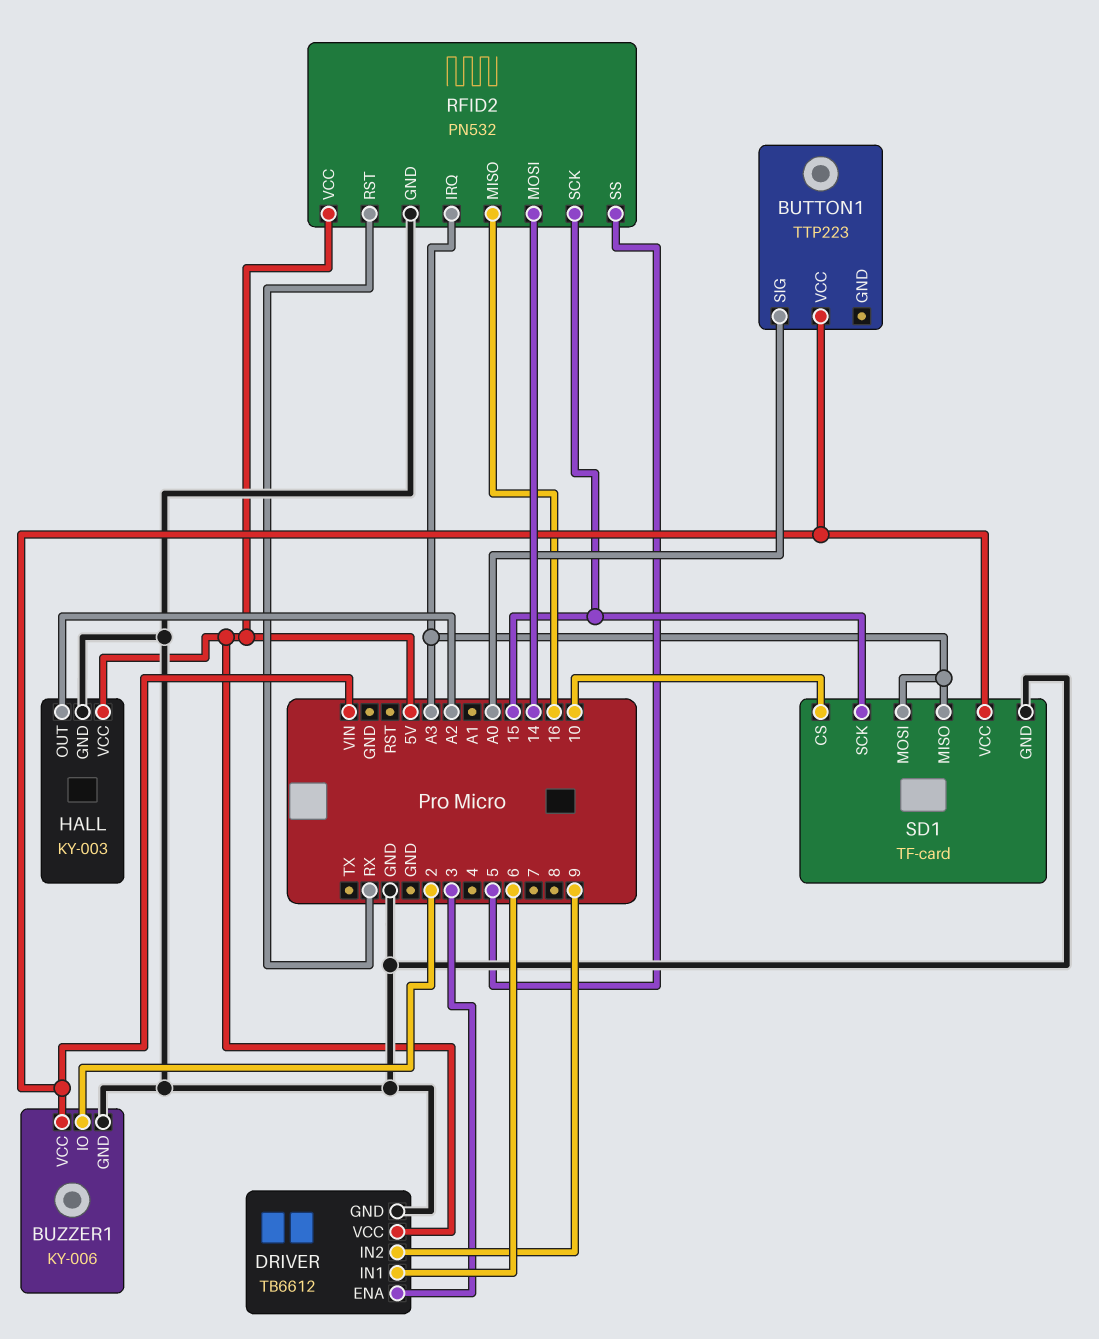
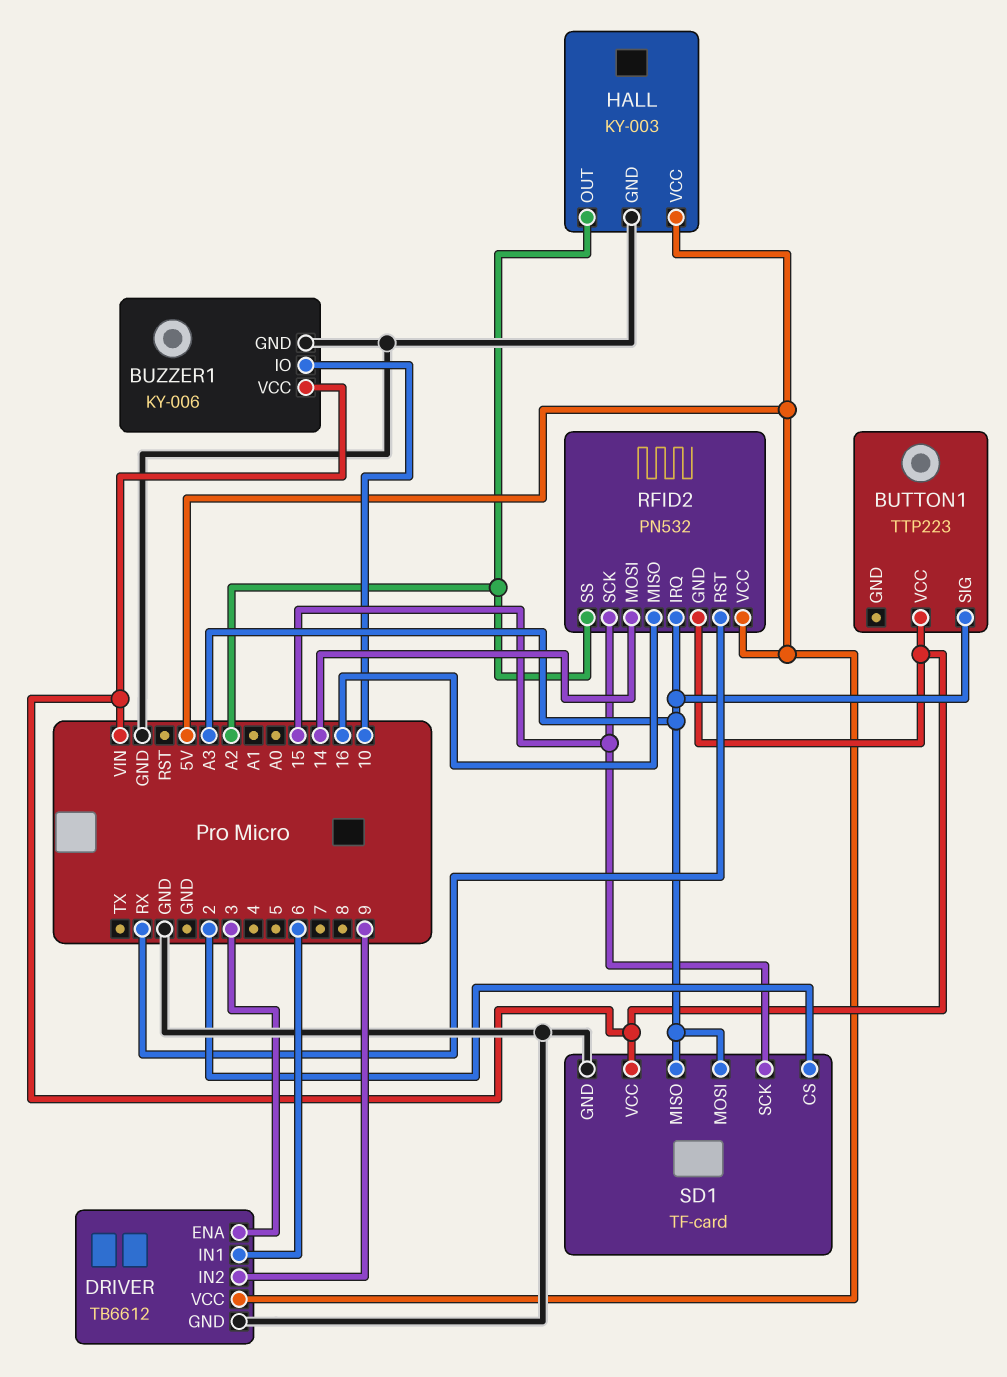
BUTTON1 pin SIG: A0 -> A3
BUZZER1 pin IO: 2 -> 10
RFID2 pin GND: GND -> VIN
RFID2 pin SS: 5 -> A2
SD1 pin CS: 10 -> 2

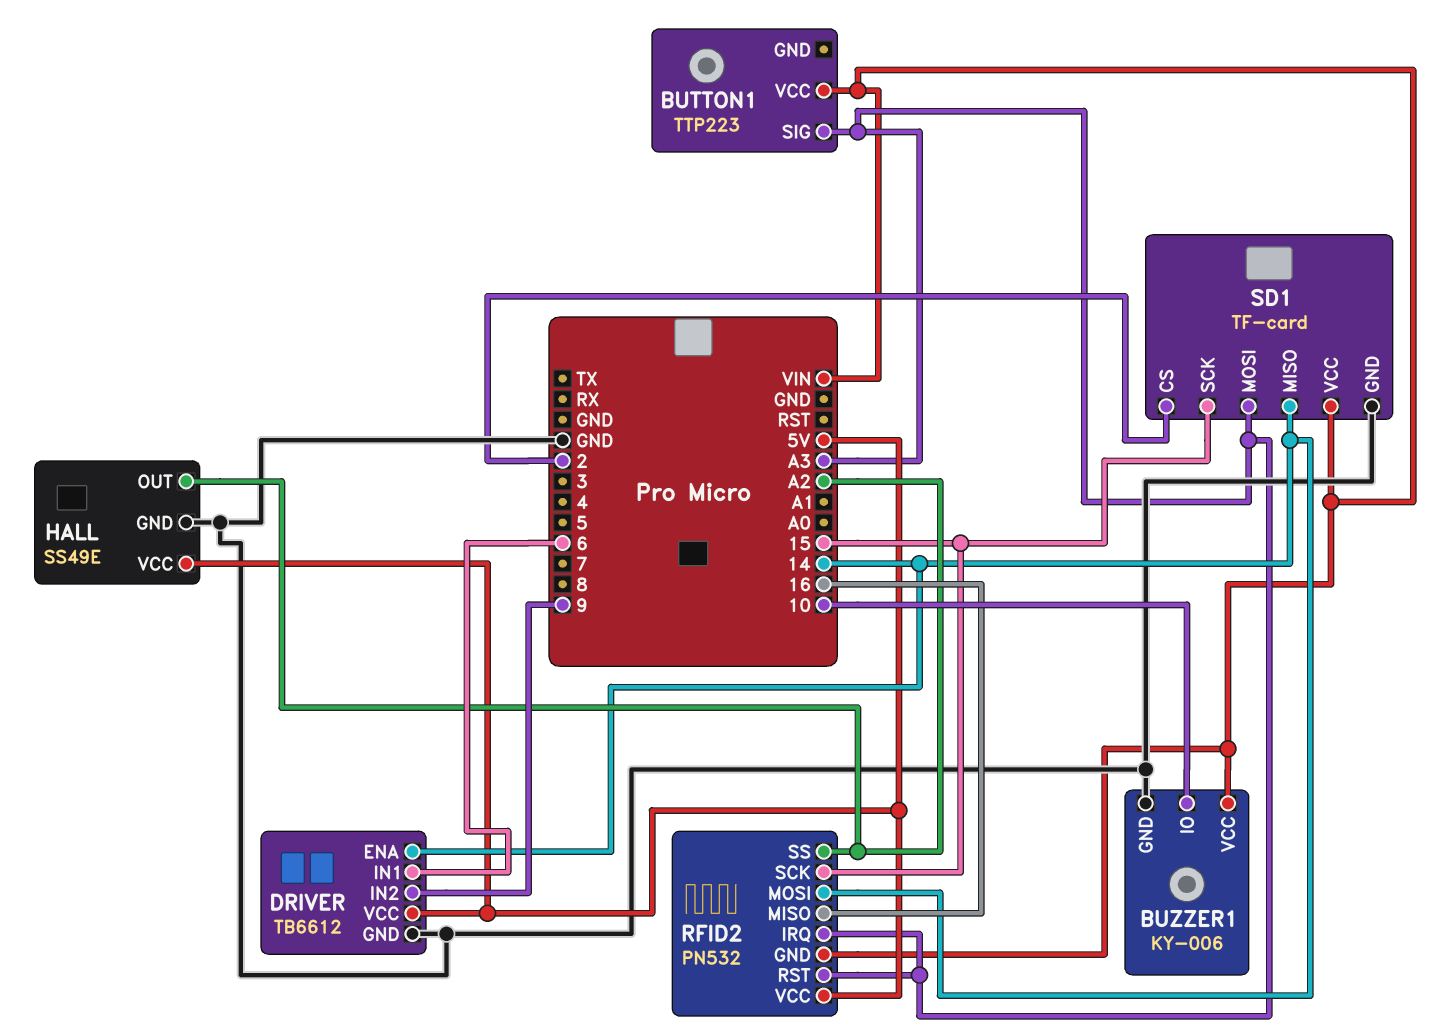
DRIVER pin ENA: 3 -> 14
HALL: KY-003 -> SS49E
RFID2 pin RST: RX -> A3
SD1 pin MISO: A3 -> 14

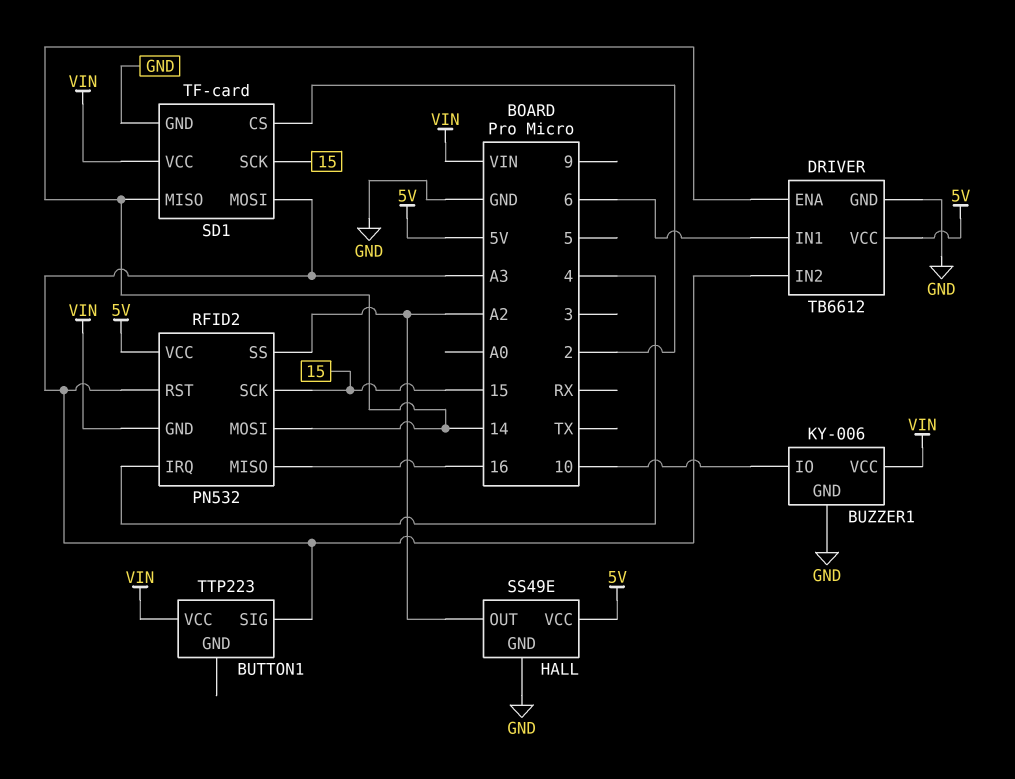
DRIVER pin IN2: 9 -> A3
RFID2 pin IRQ: A3 -> 4

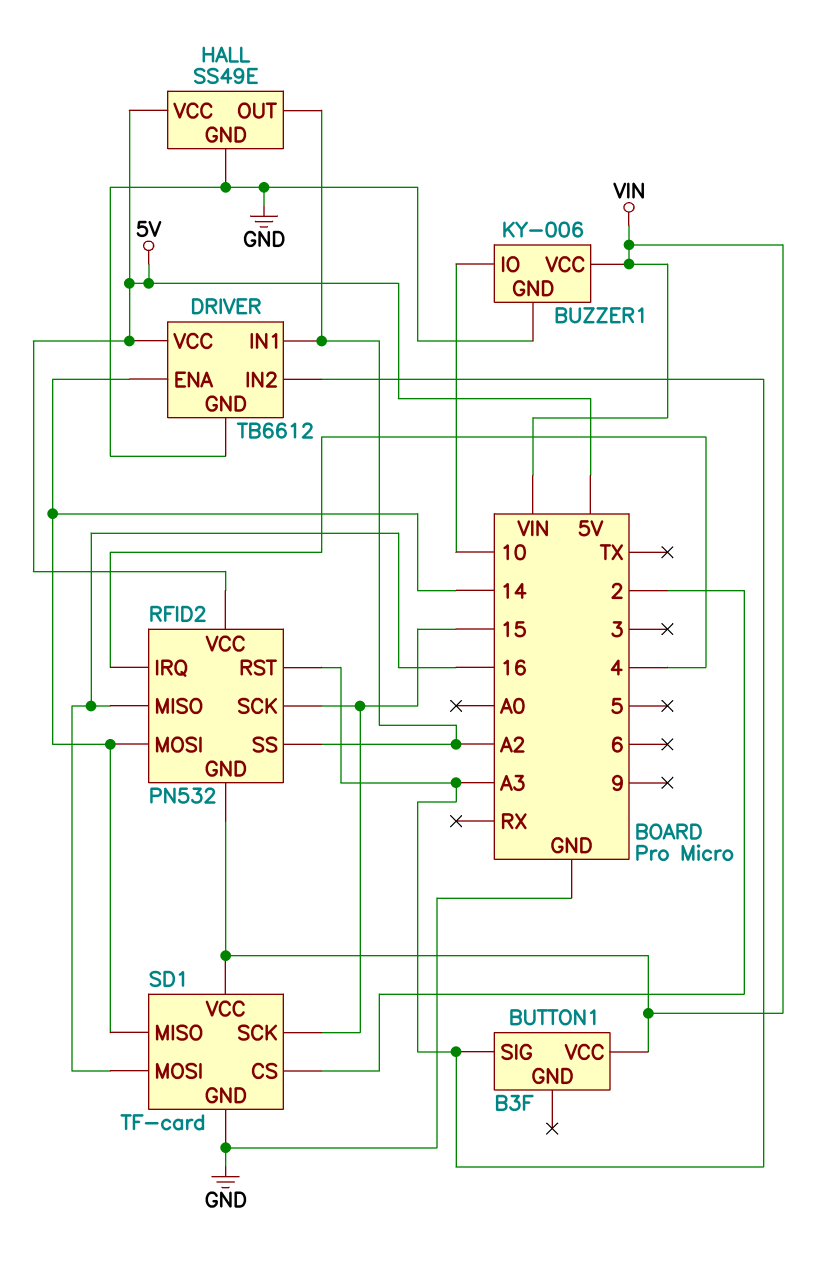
BUTTON1: TTP223 -> B3F
DRIVER pin IN1: 6 -> A2
SD1 pin MOSI: A3 -> 16

